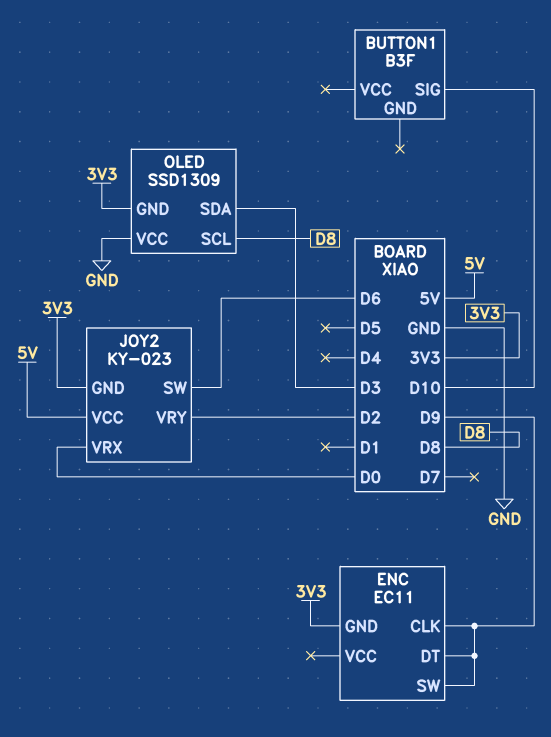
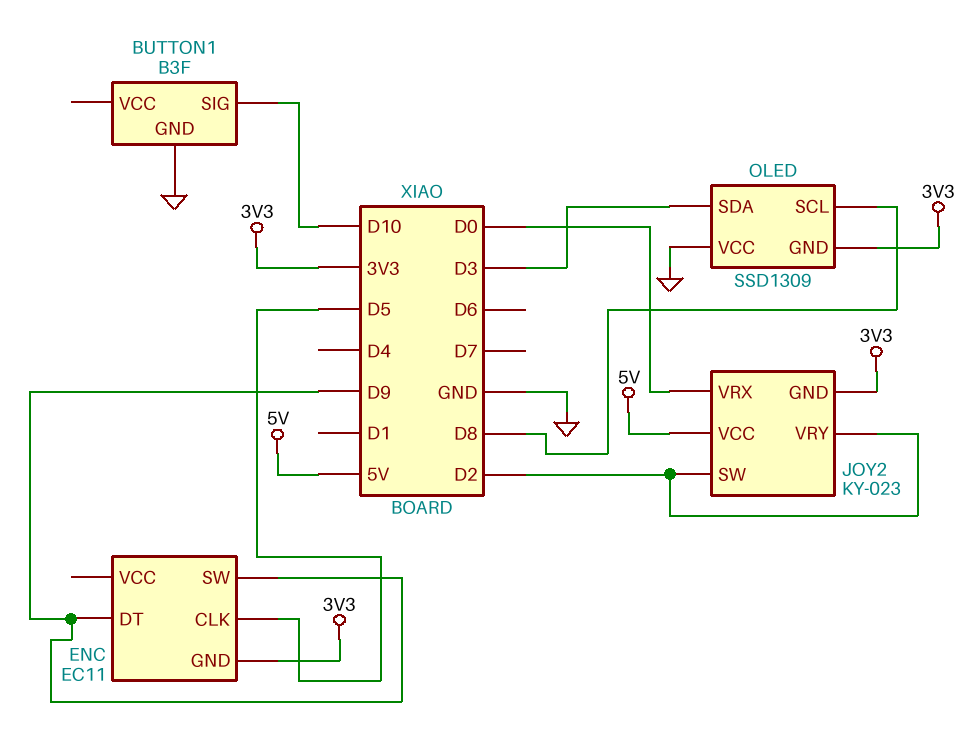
BUTTON1 pin GND: none -> GND
ENC pin CLK: D9 -> D5
JOY2 pin SW: D6 -> D2

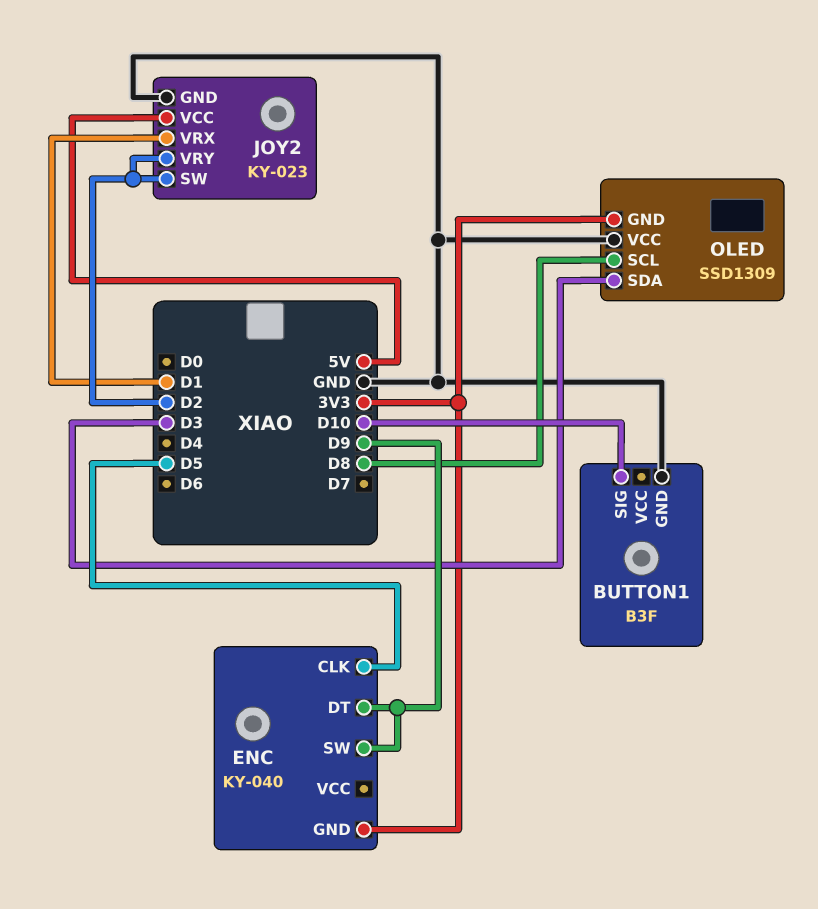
ENC: EC11 -> KY-040
JOY2 pin GND: 3V3 -> GND
JOY2 pin VRX: D0 -> D1

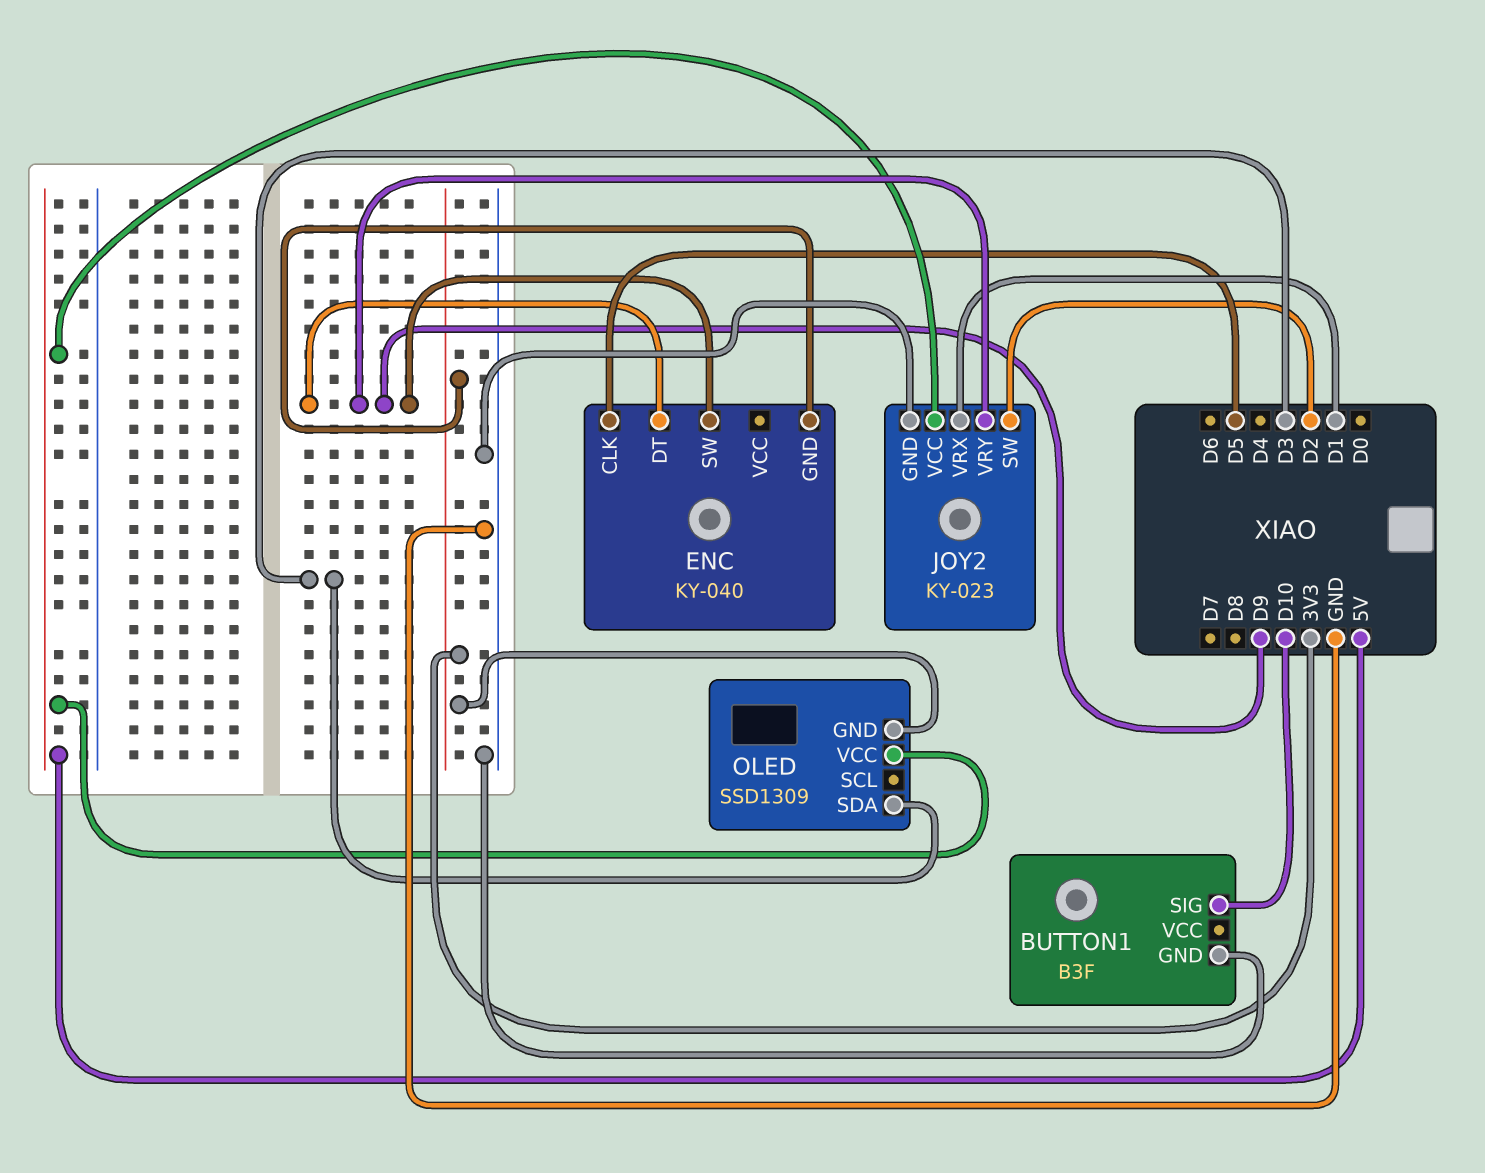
JOY2 pin VRY: D2 -> D9
OLED pin SCL: D8 -> none
OLED pin VCC: GND -> 5V

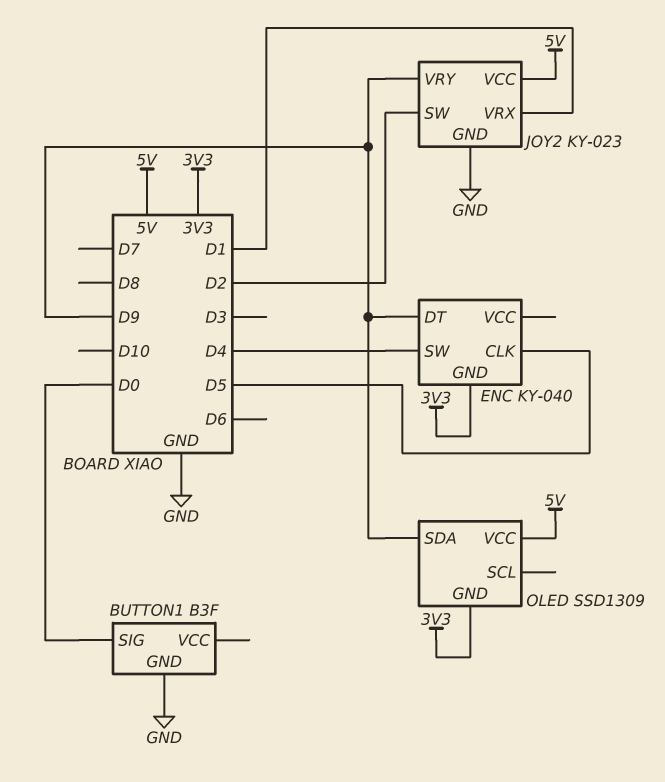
BUTTON1 pin SIG: D10 -> D0
ENC pin SW: D9 -> D4
OLED pin SDA: D3 -> D9

